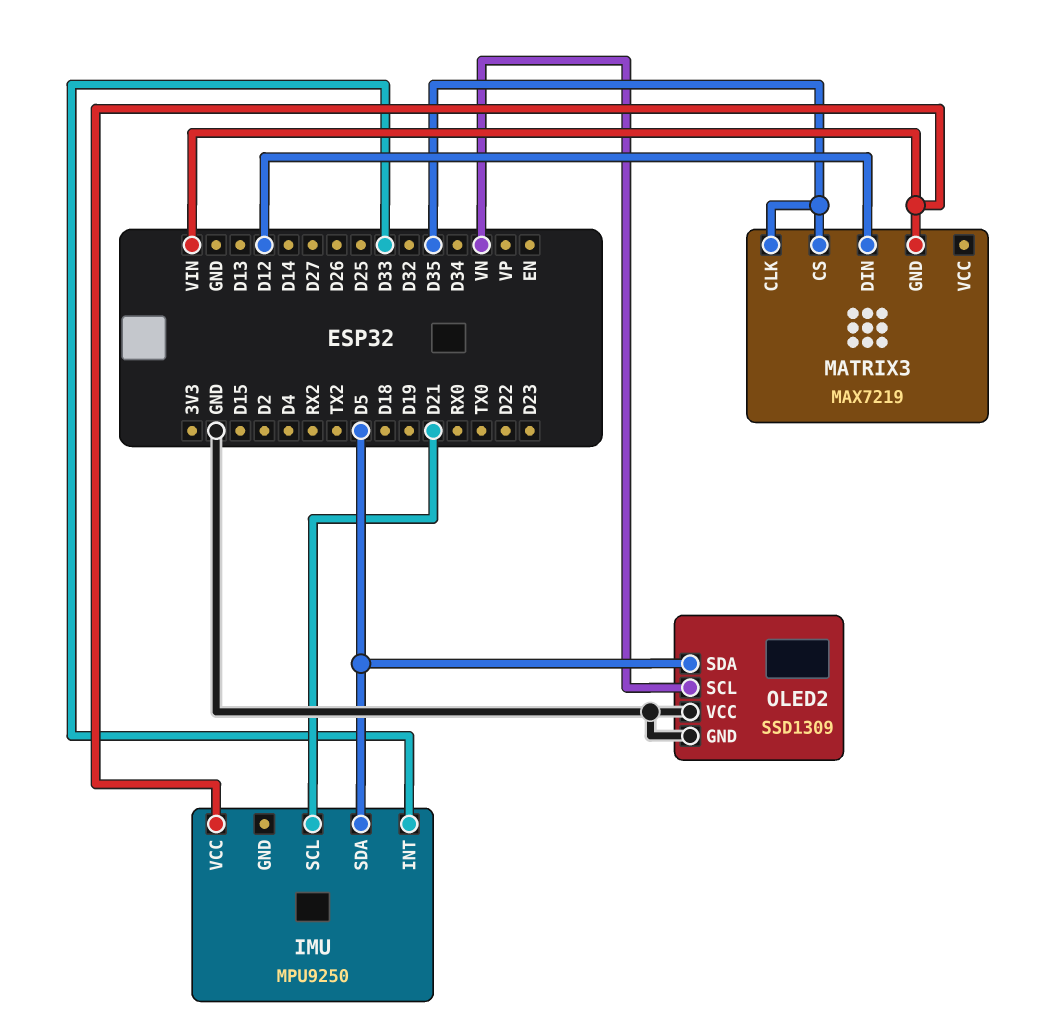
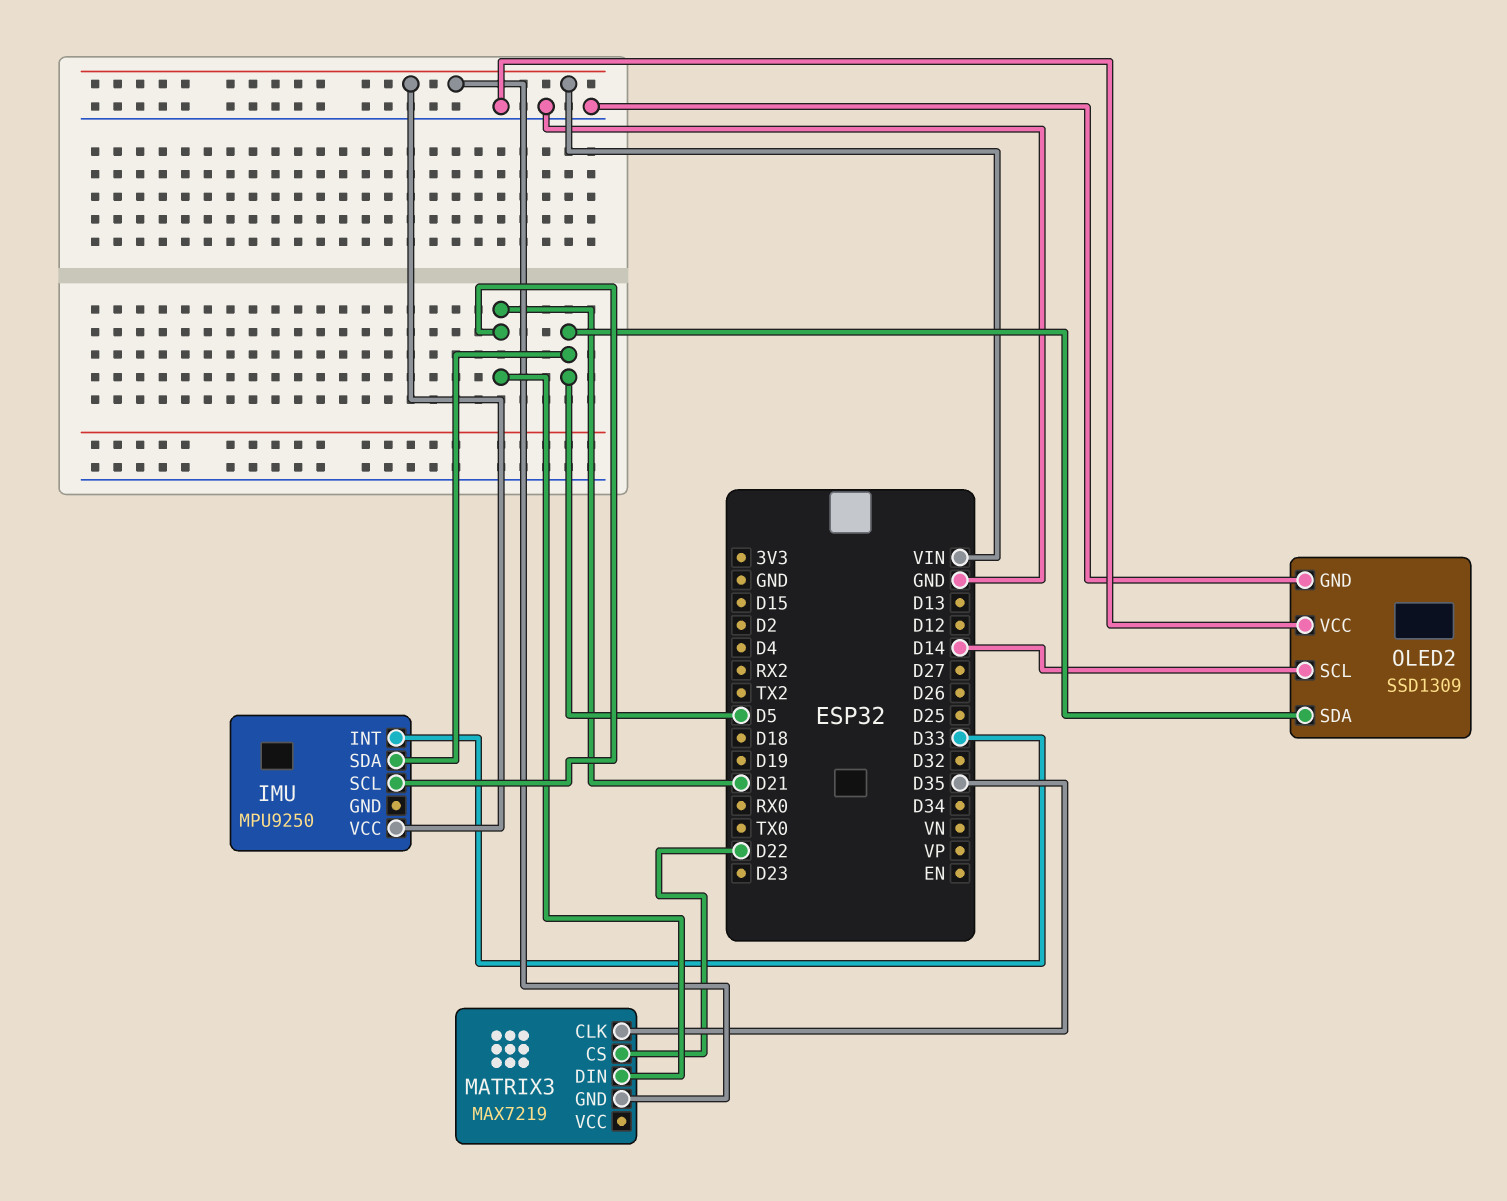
MATRIX3 pin CS: D35 -> D22
MATRIX3 pin DIN: D12 -> D21
OLED2 pin SCL: VN -> D14

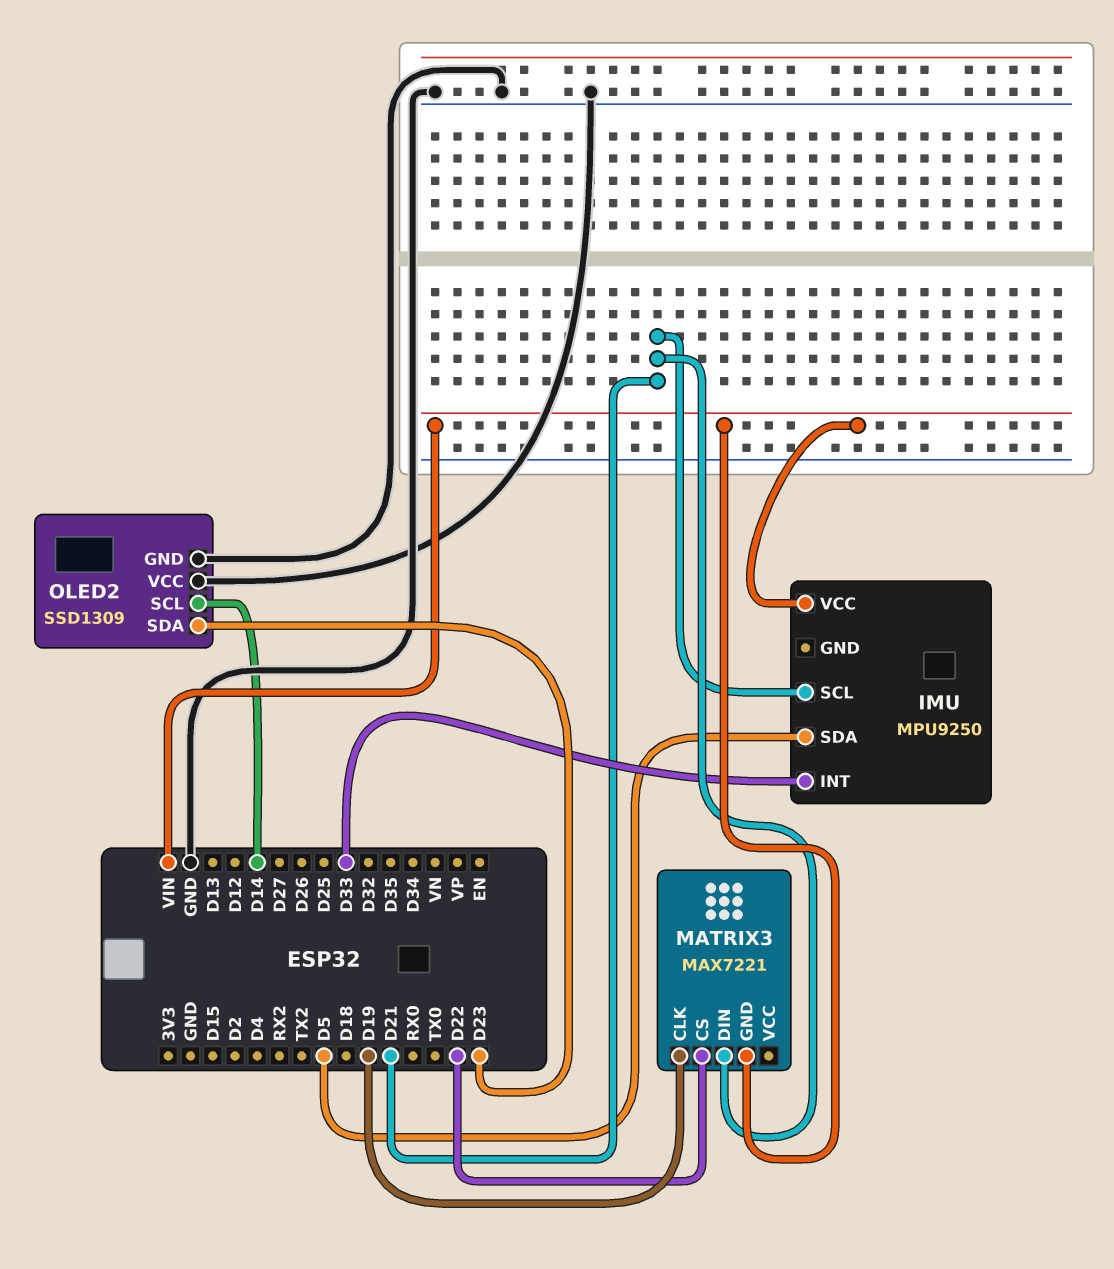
MATRIX3: MAX7219 -> MAX7221
MATRIX3 pin CLK: D35 -> D19
OLED2 pin SDA: D5 -> D23

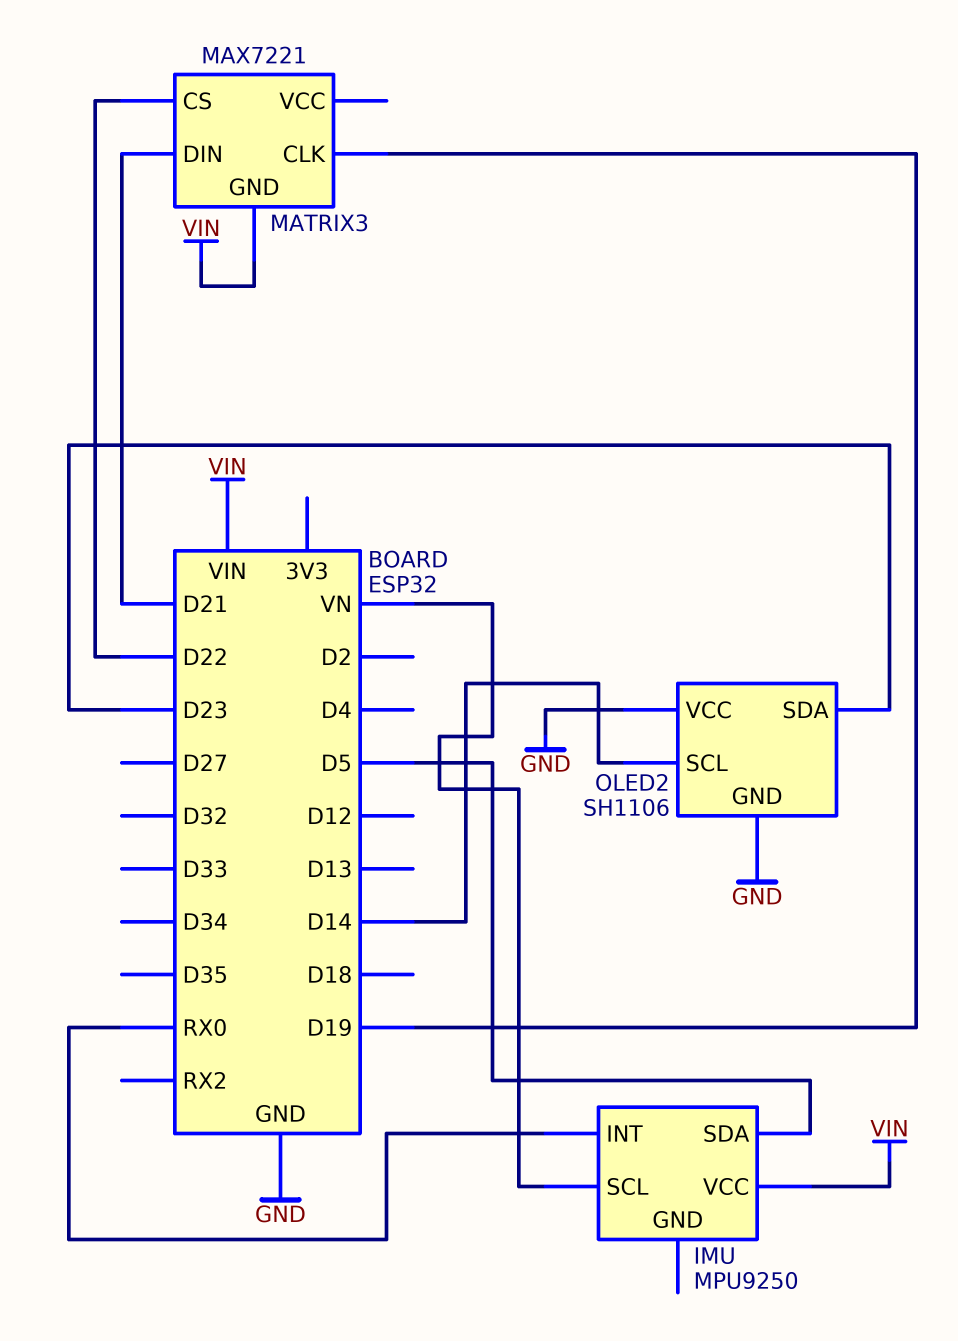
IMU pin INT: D33 -> RX0
IMU pin SCL: D21 -> VN
OLED2: SSD1309 -> SH1106

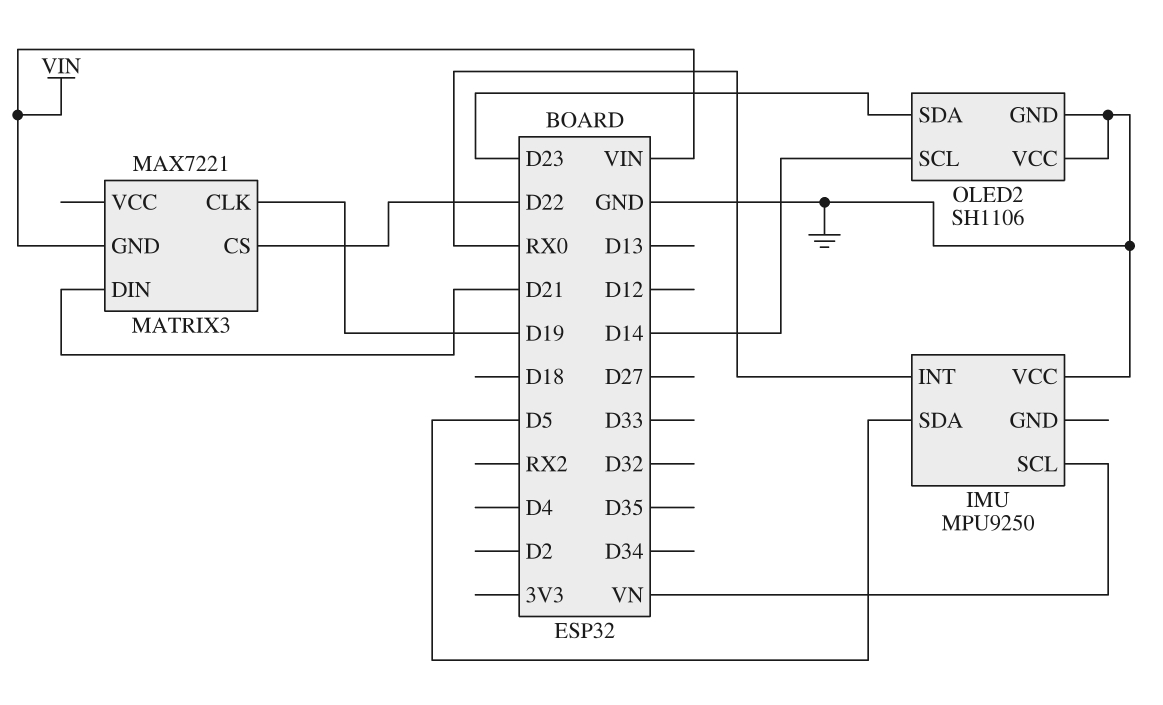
IMU pin VCC: VIN -> GND

